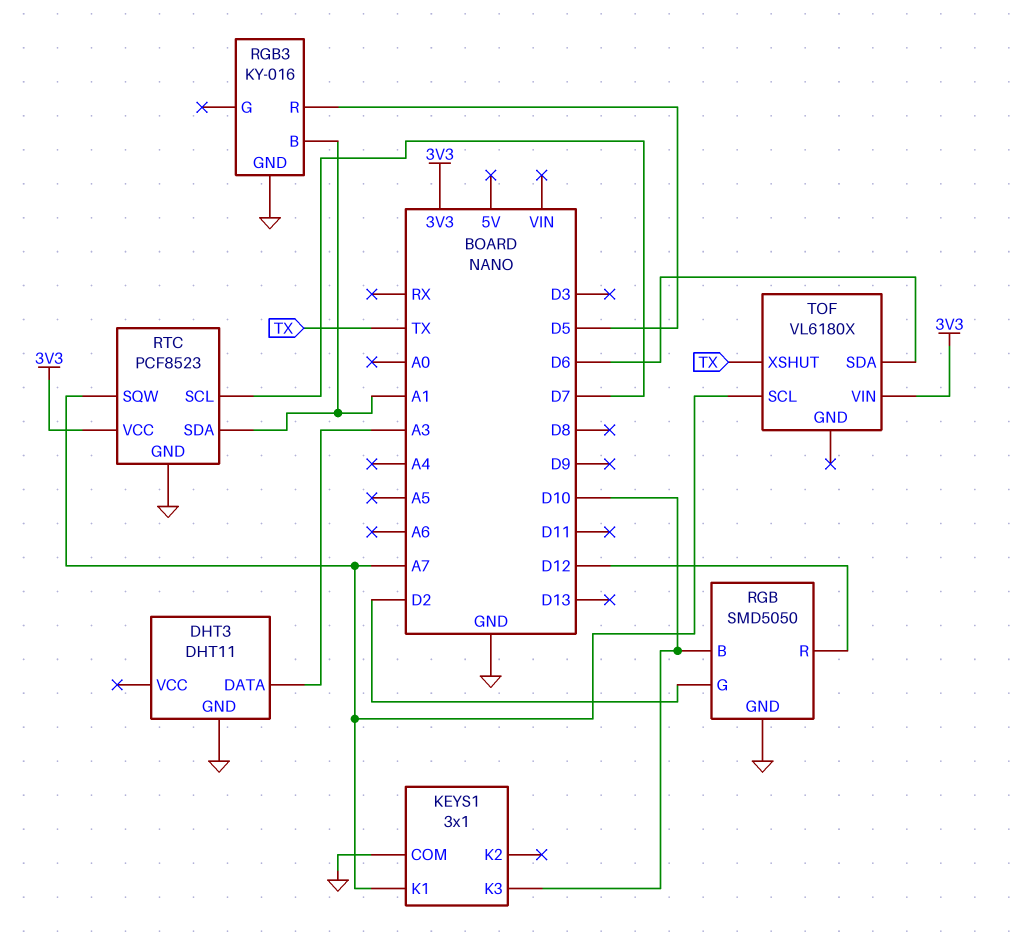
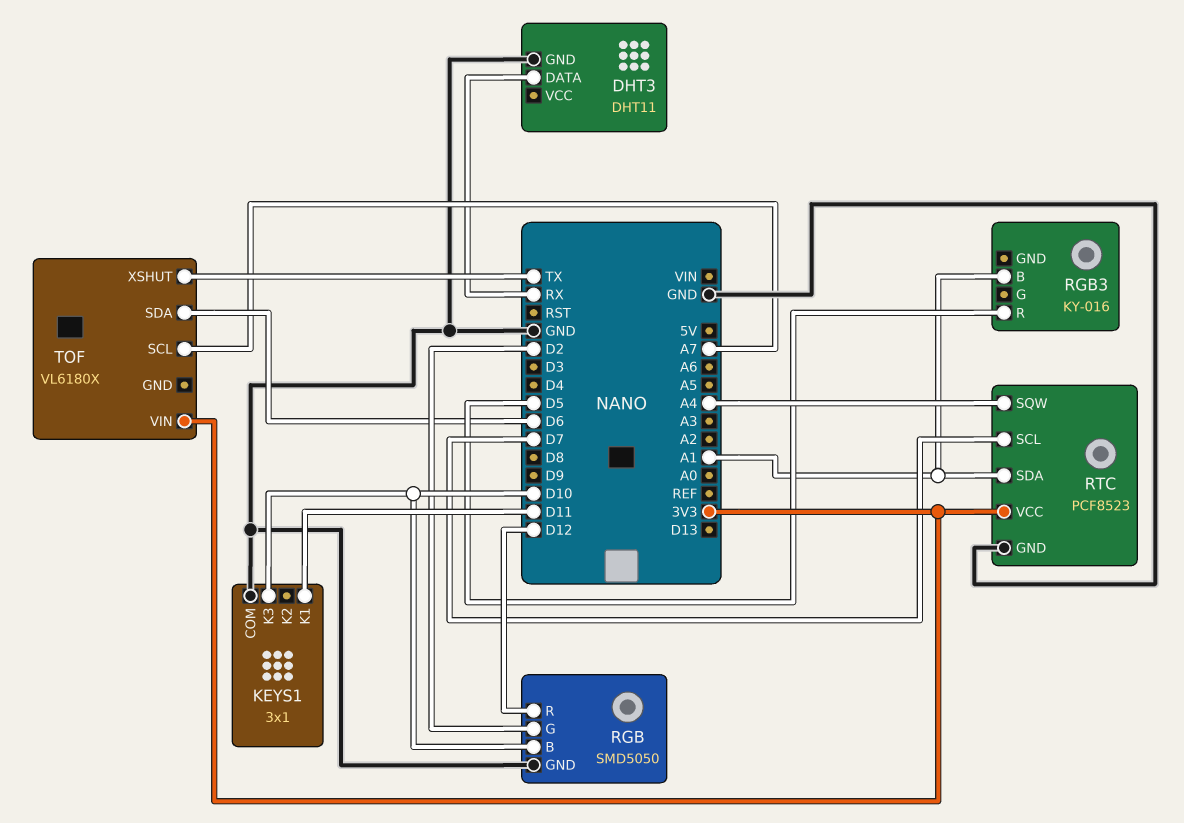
DHT3 pin DATA: A3 -> RX
KEYS1 pin K1: A7 -> D11
RGB3 pin GND: GND -> none
RTC pin SQW: A7 -> A4

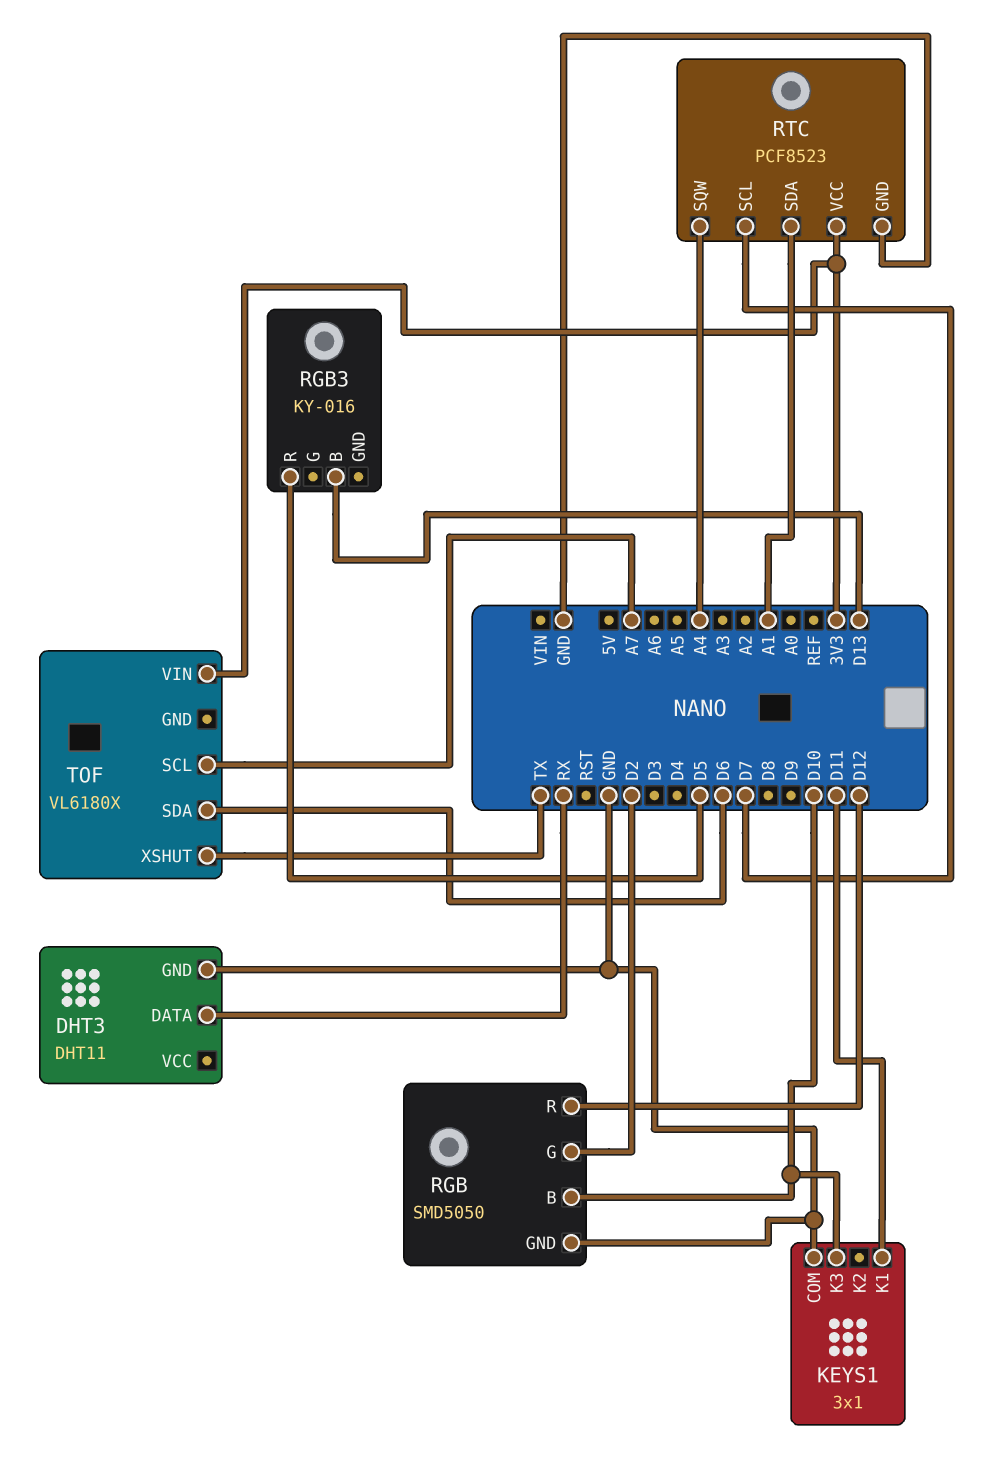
RGB3 pin B: A1 -> D13

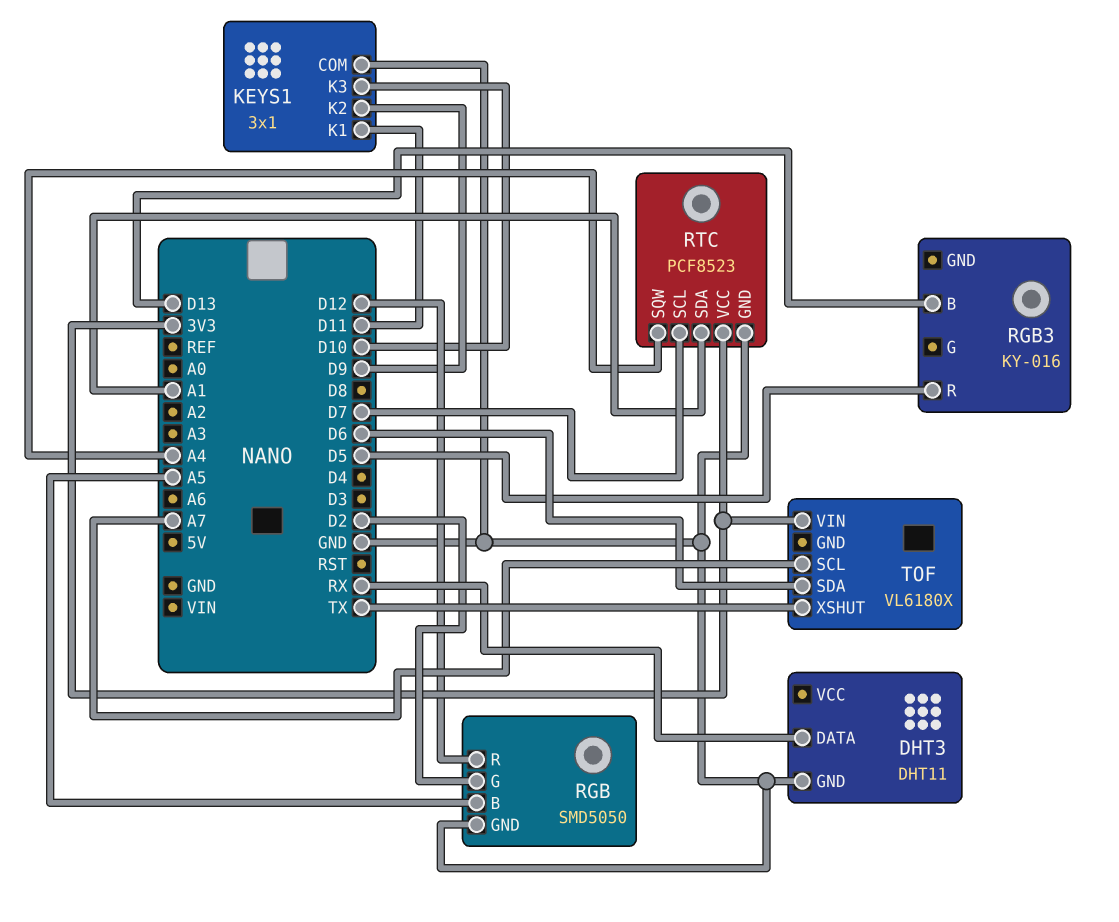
KEYS1 pin K2: none -> D9
RGB pin B: D10 -> A5

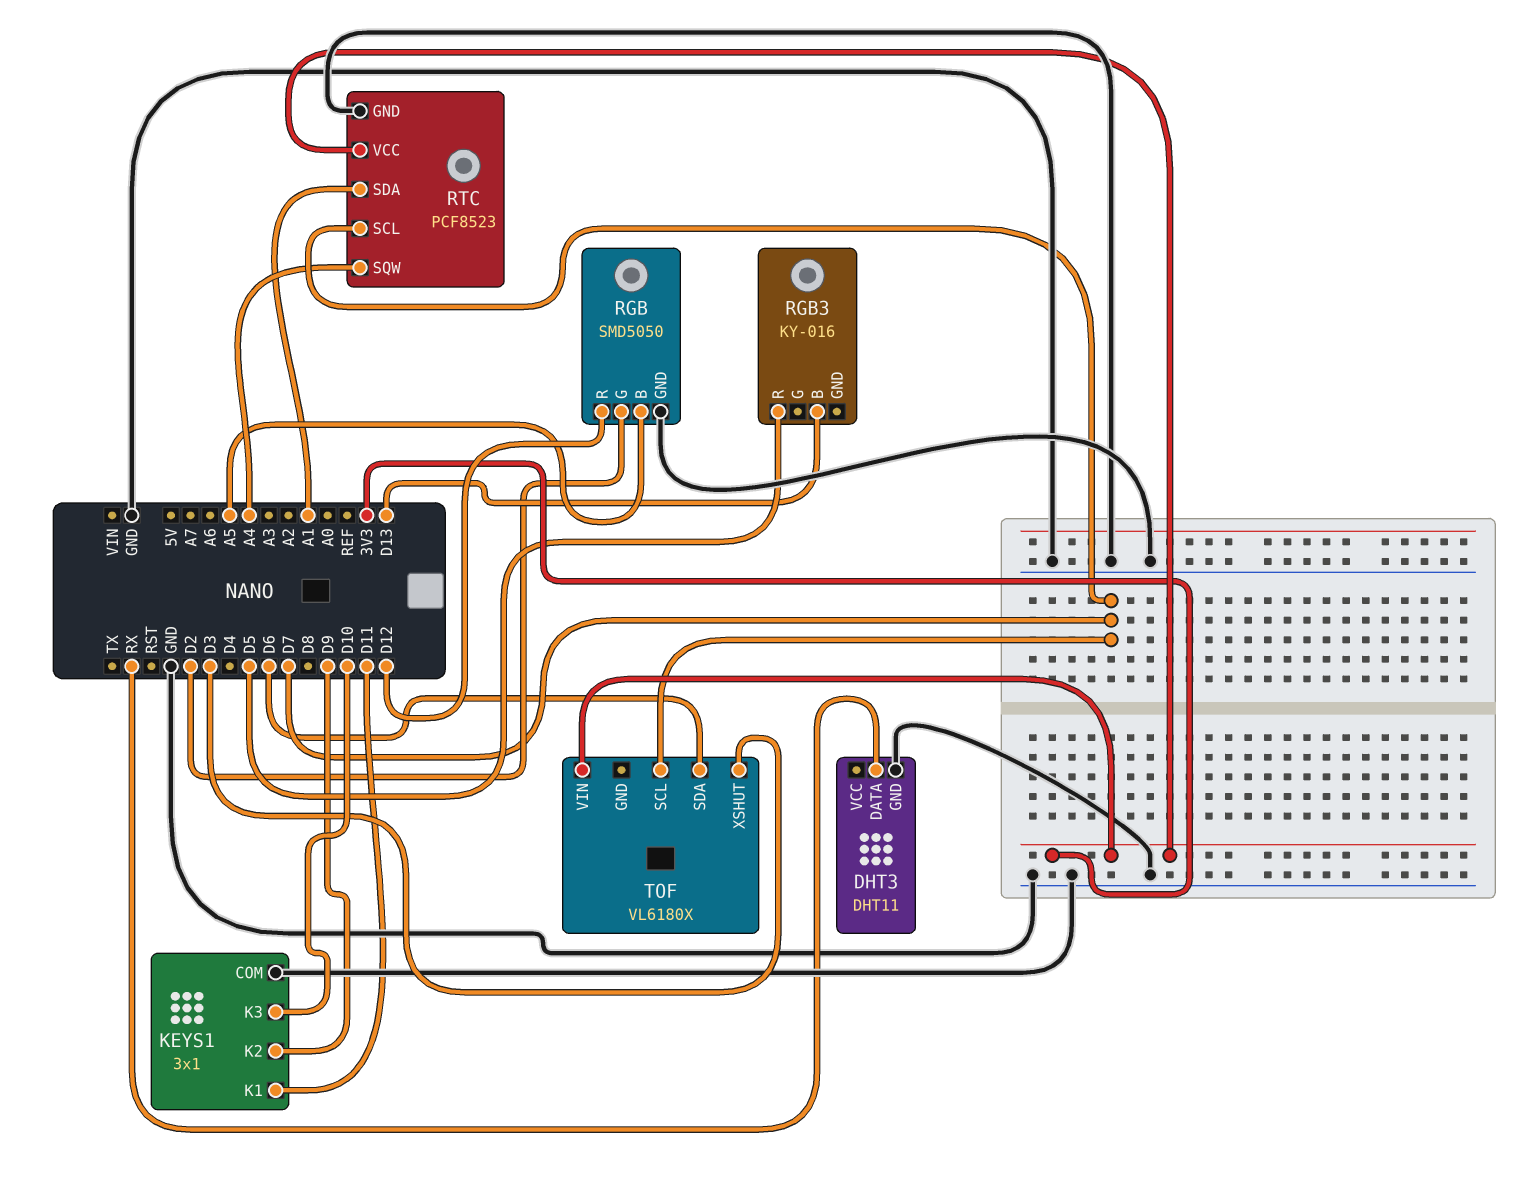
TOF pin SCL: A7 -> D7
TOF pin XSHUT: TX -> D3

